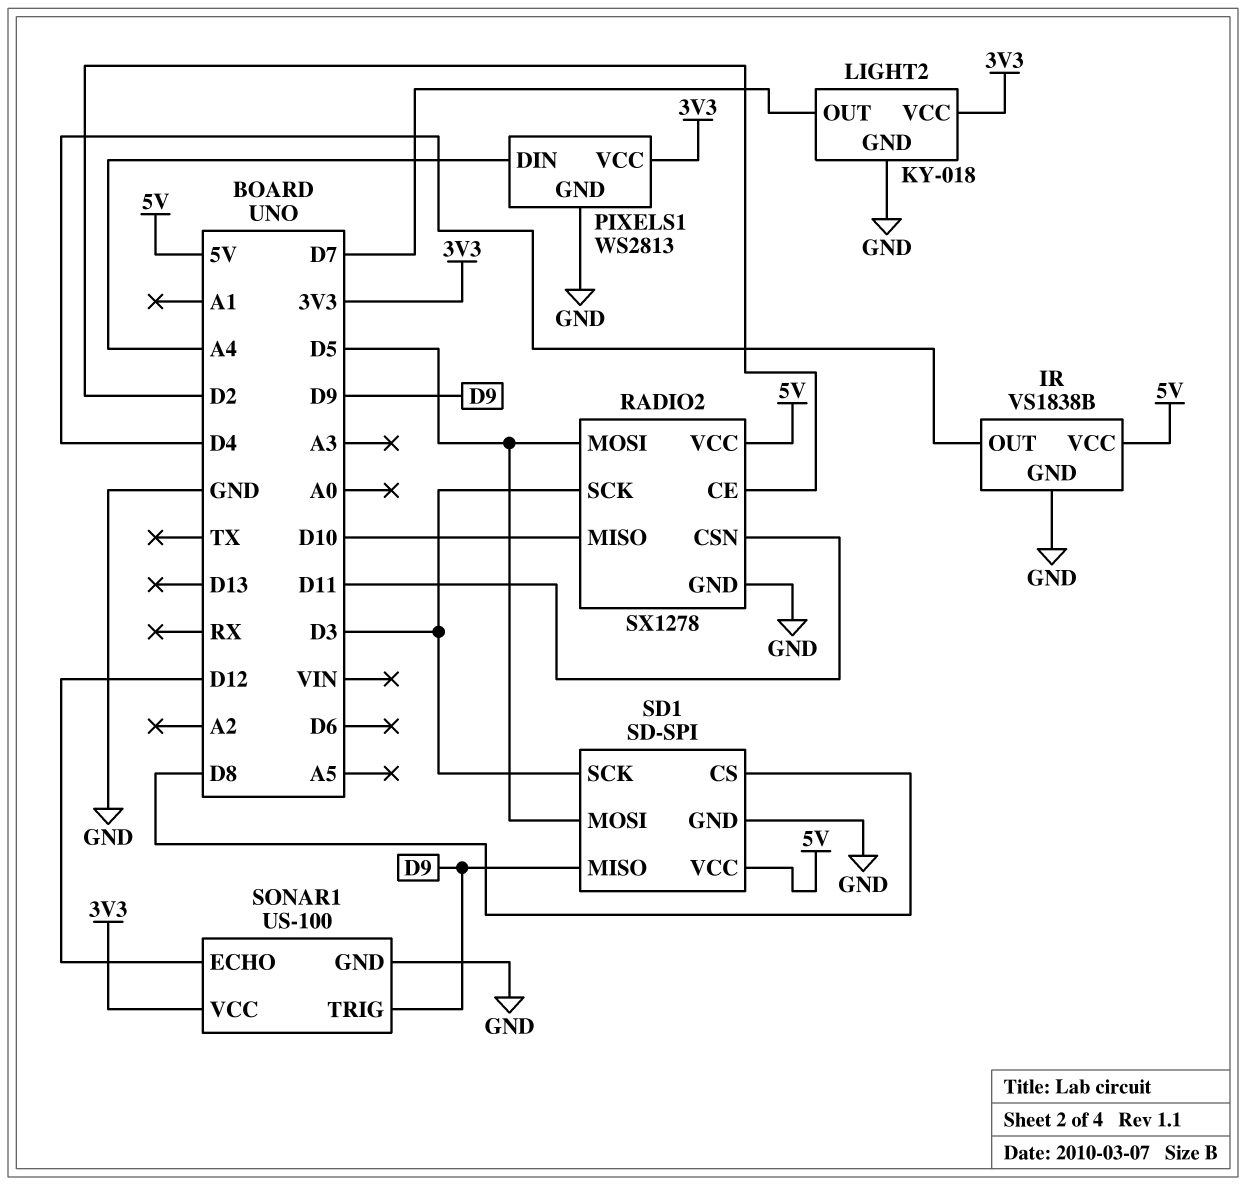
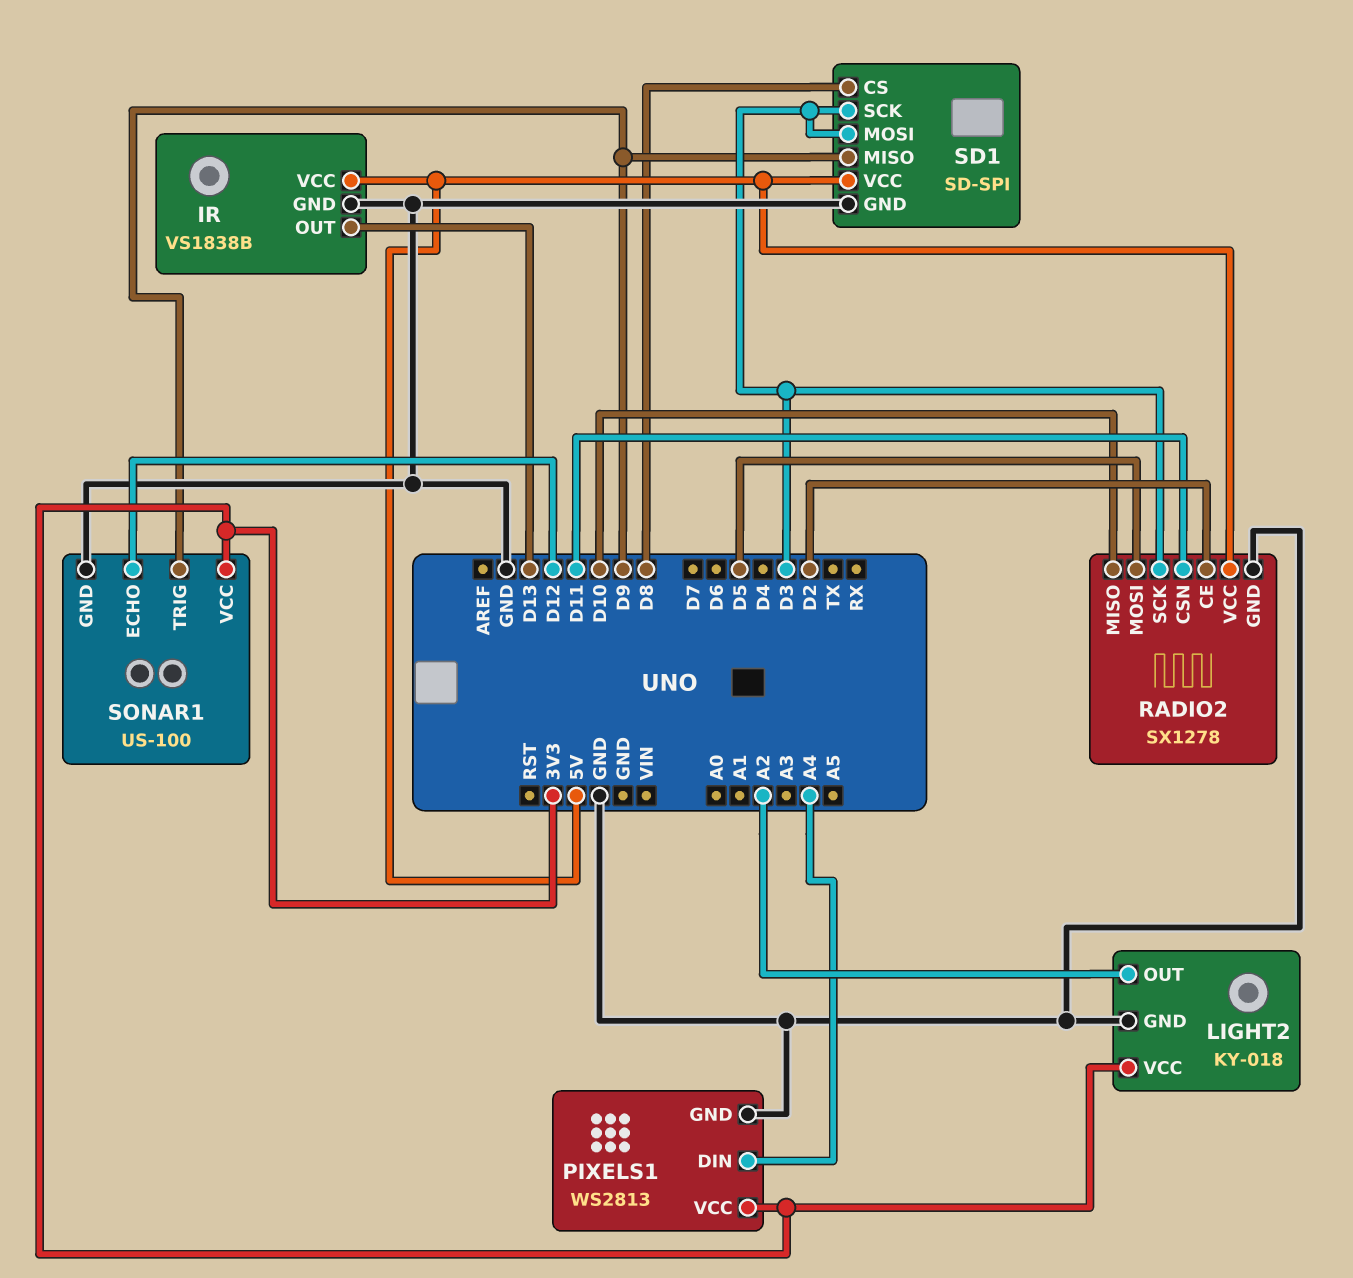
IR pin OUT: D4 -> D13
LIGHT2 pin OUT: D7 -> A2
SD1 pin MOSI: D5 -> D3

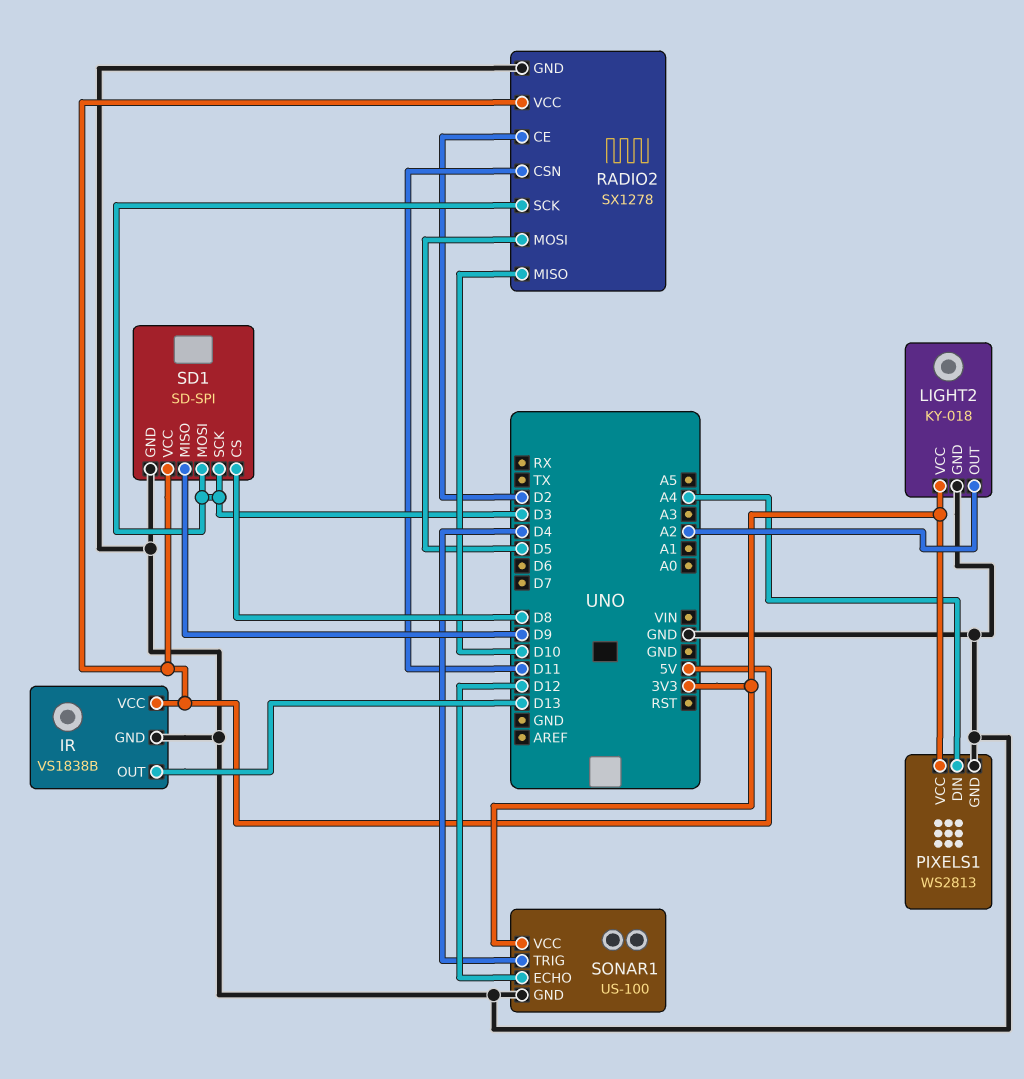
SONAR1 pin TRIG: D9 -> D4

